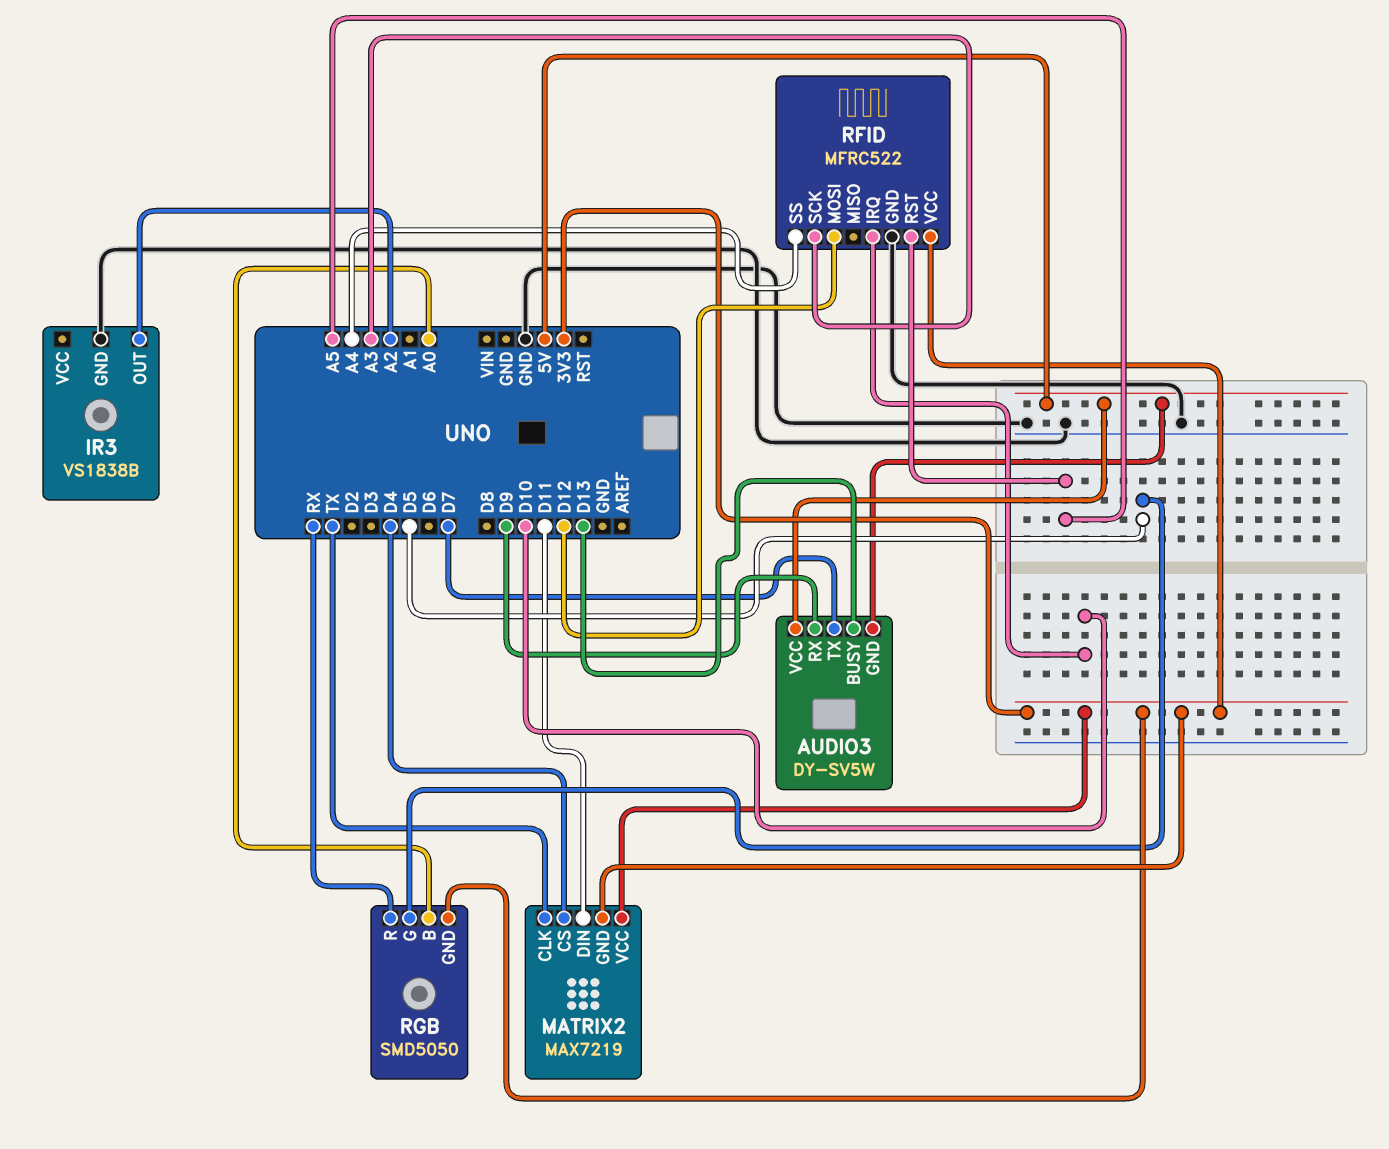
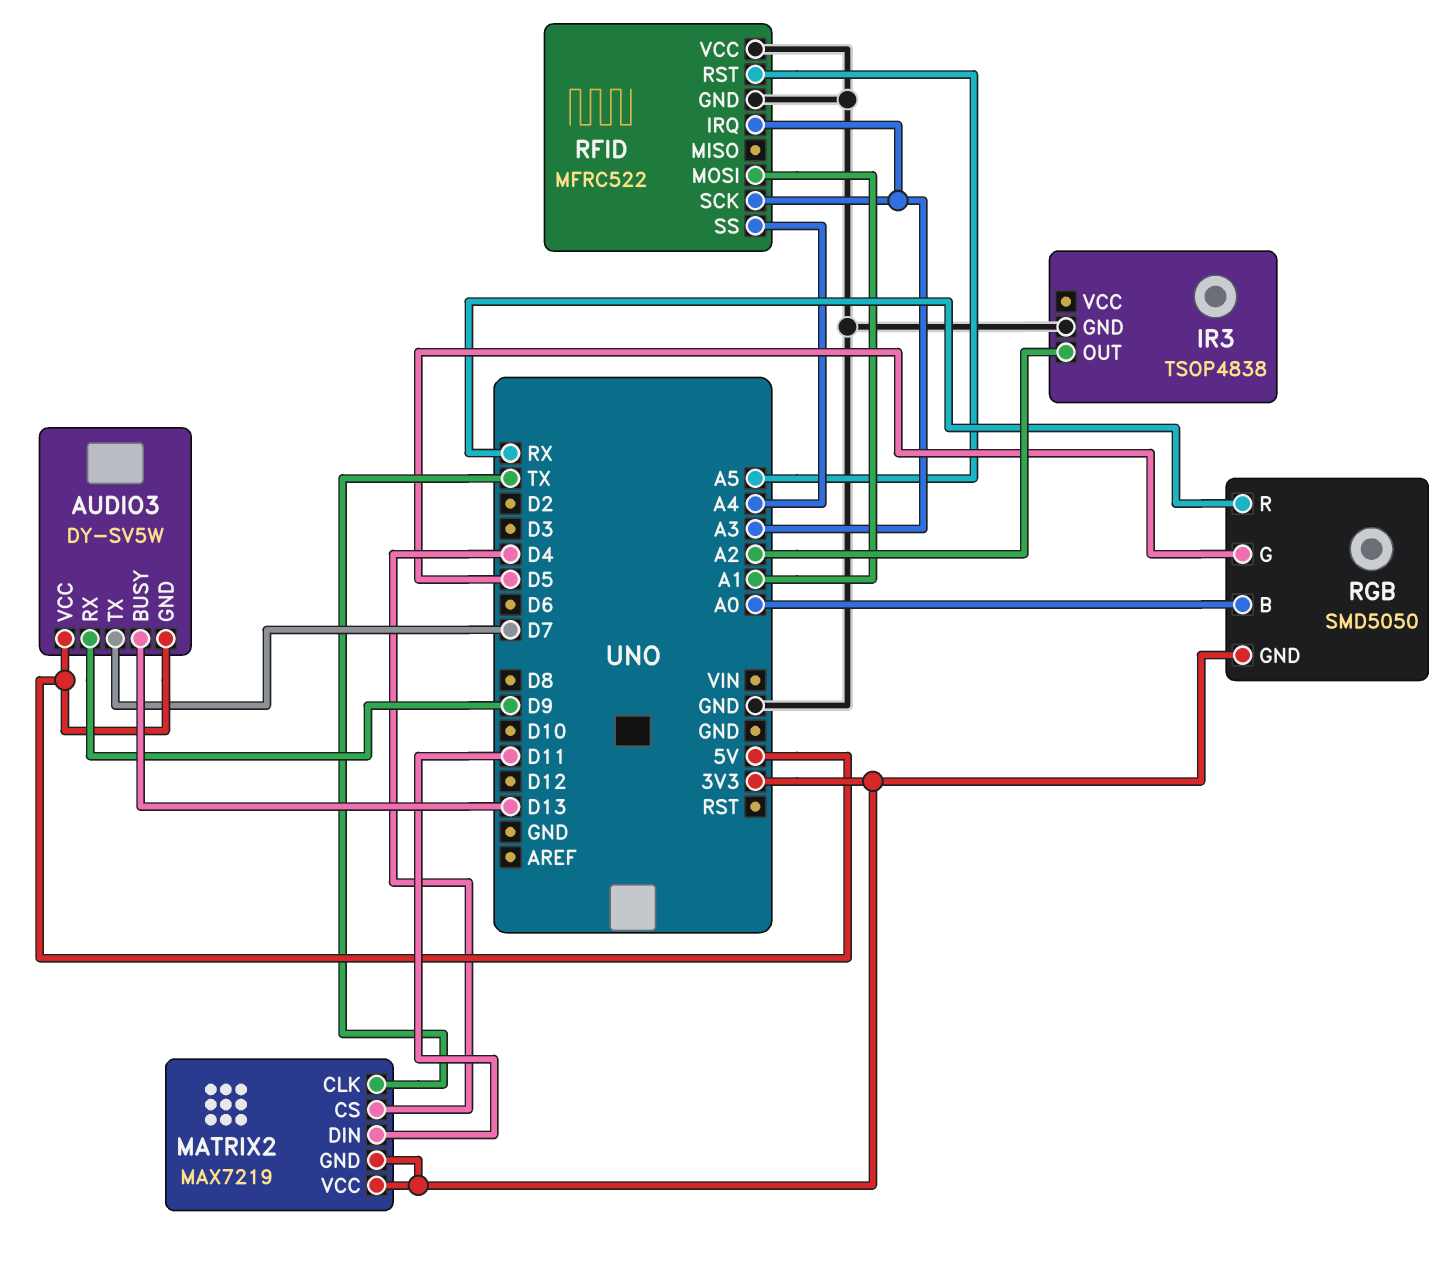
IR3: VS1838B -> TSOP4838
RFID pin IRQ: D10 -> A3
RFID pin MOSI: D12 -> A1
RFID pin VCC: 3V3 -> GND

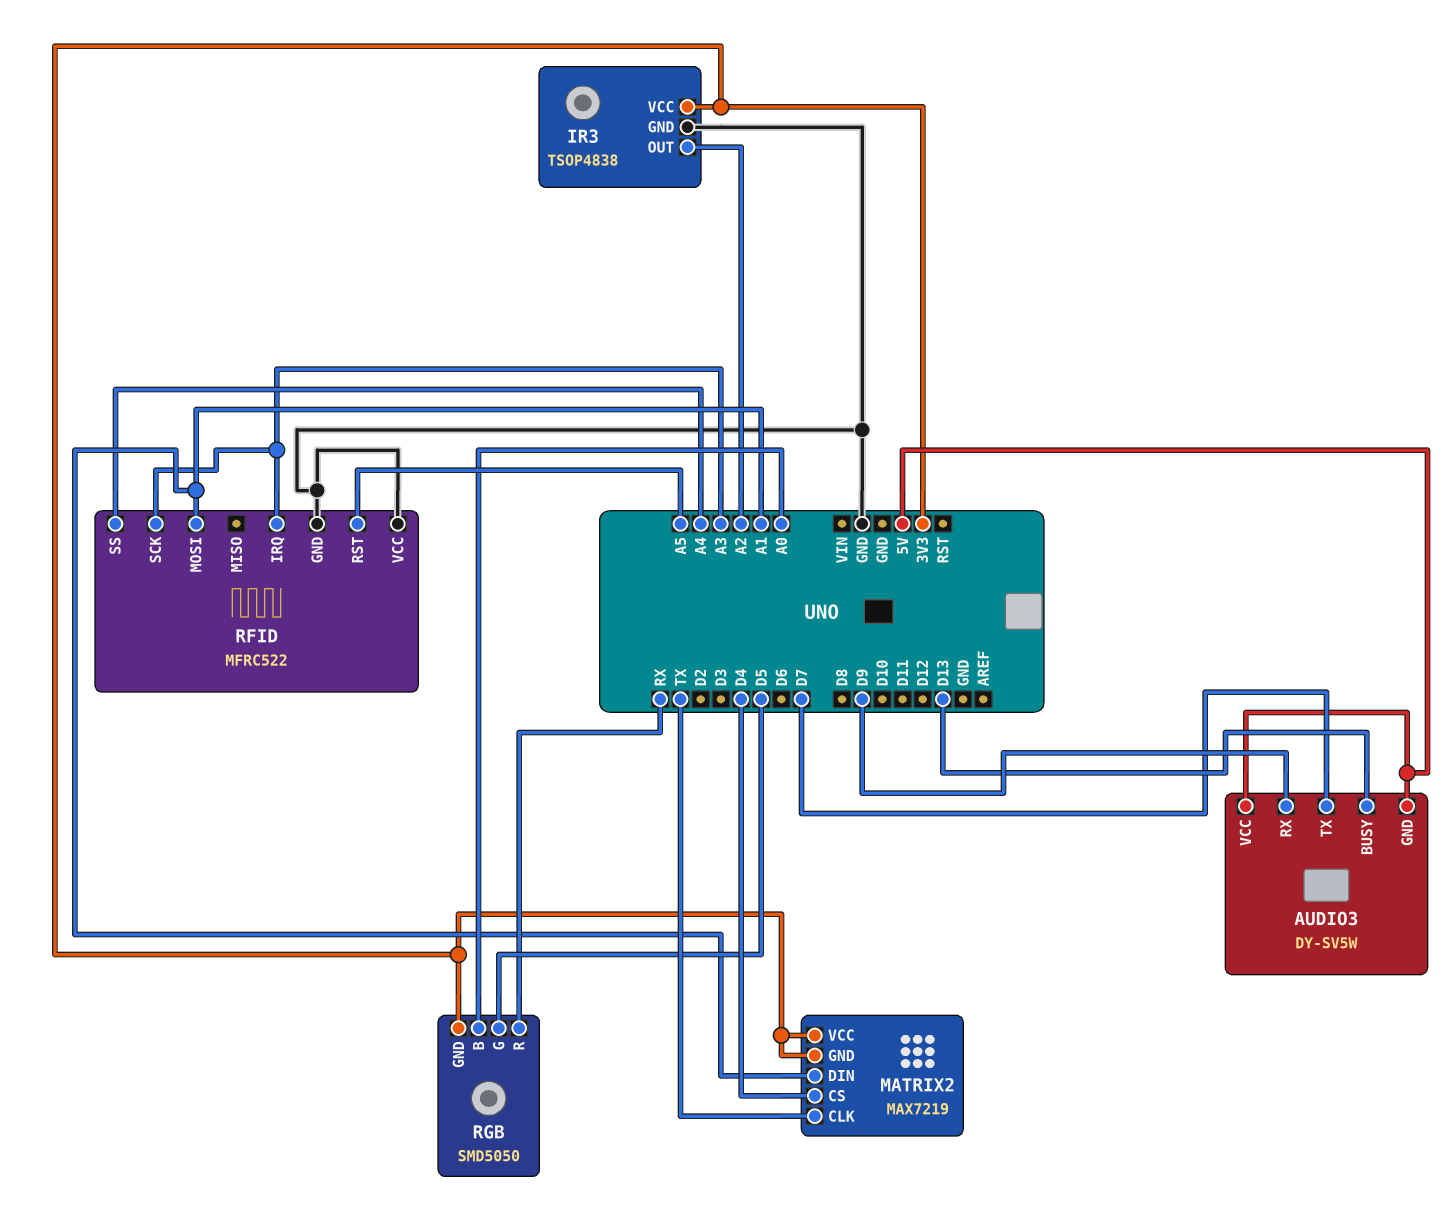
IR3 pin VCC: none -> 3V3
MATRIX2 pin DIN: D11 -> A1

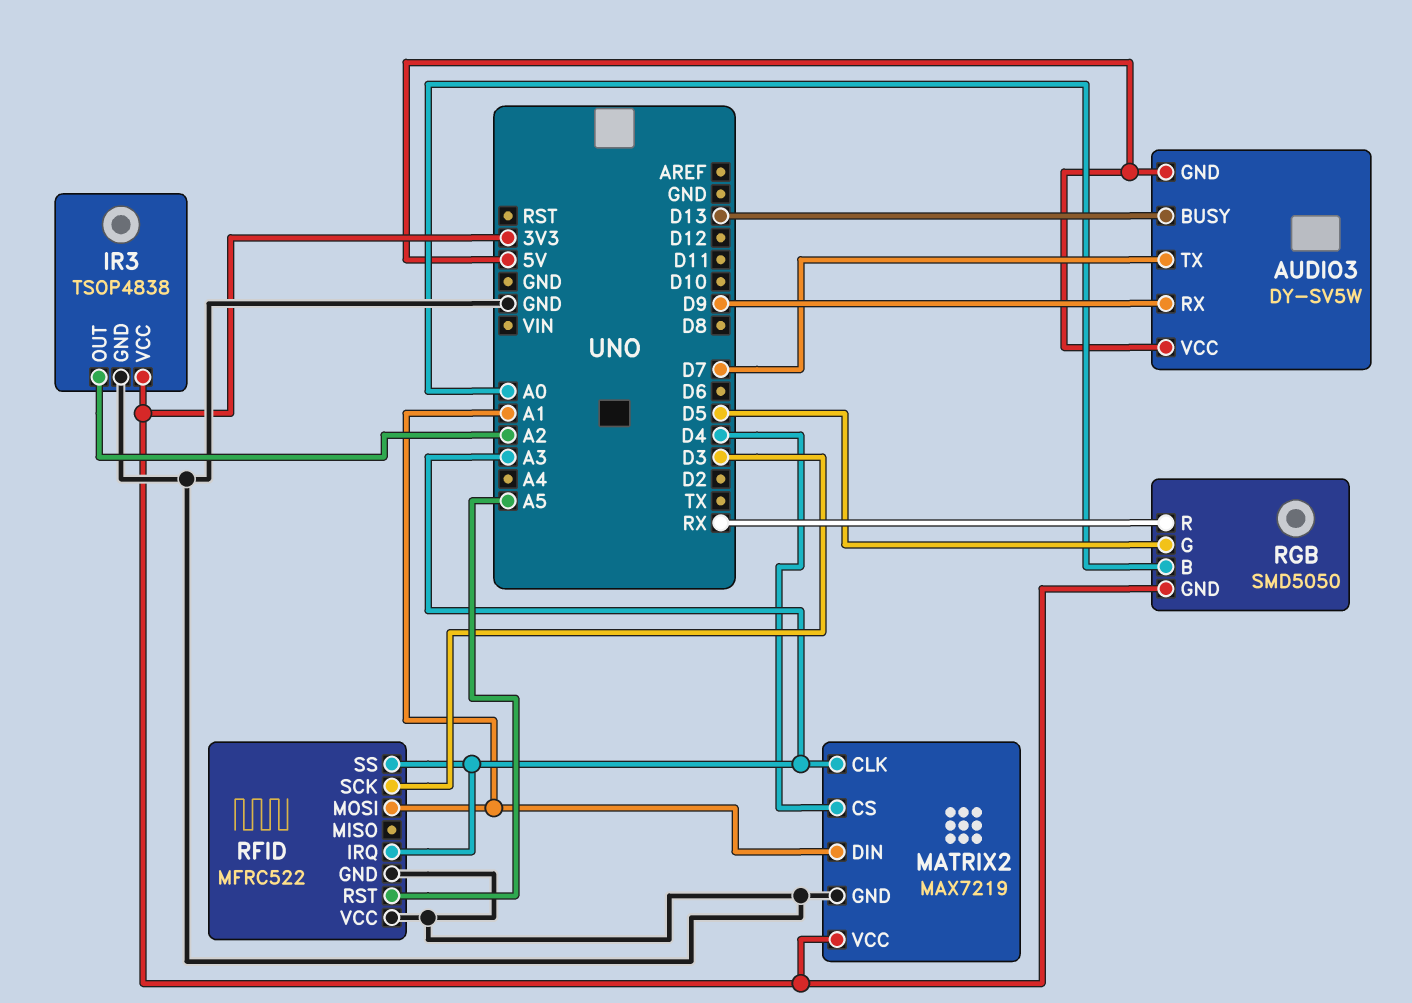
MATRIX2 pin CLK: TX -> A3
MATRIX2 pin GND: 3V3 -> GND
RFID pin SCK: A3 -> D3
RFID pin SS: A4 -> A3

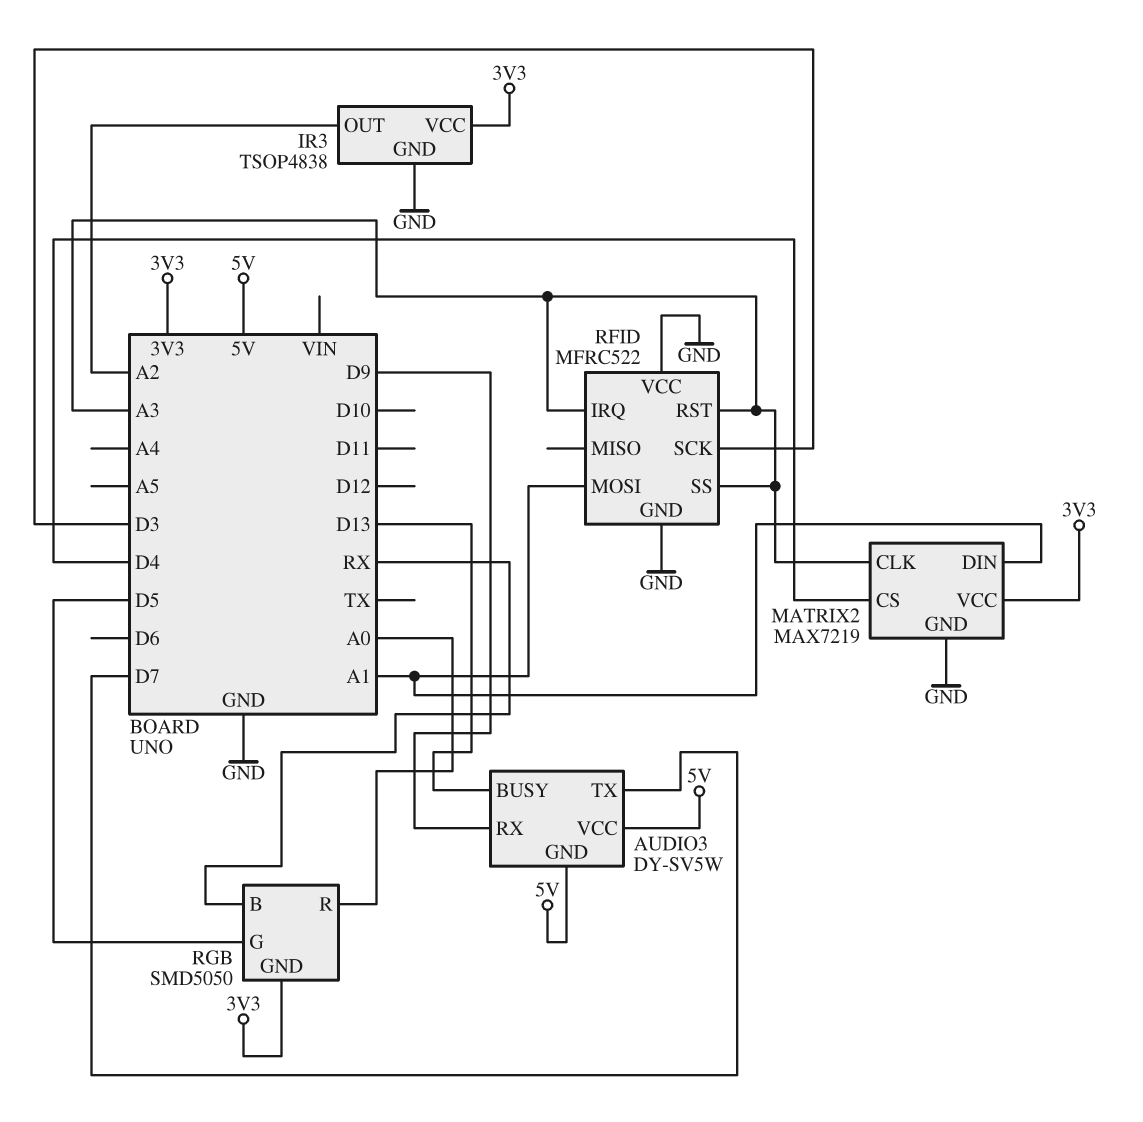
RFID pin RST: A5 -> A3
RGB pin B: A0 -> RX
RGB pin R: RX -> A0

